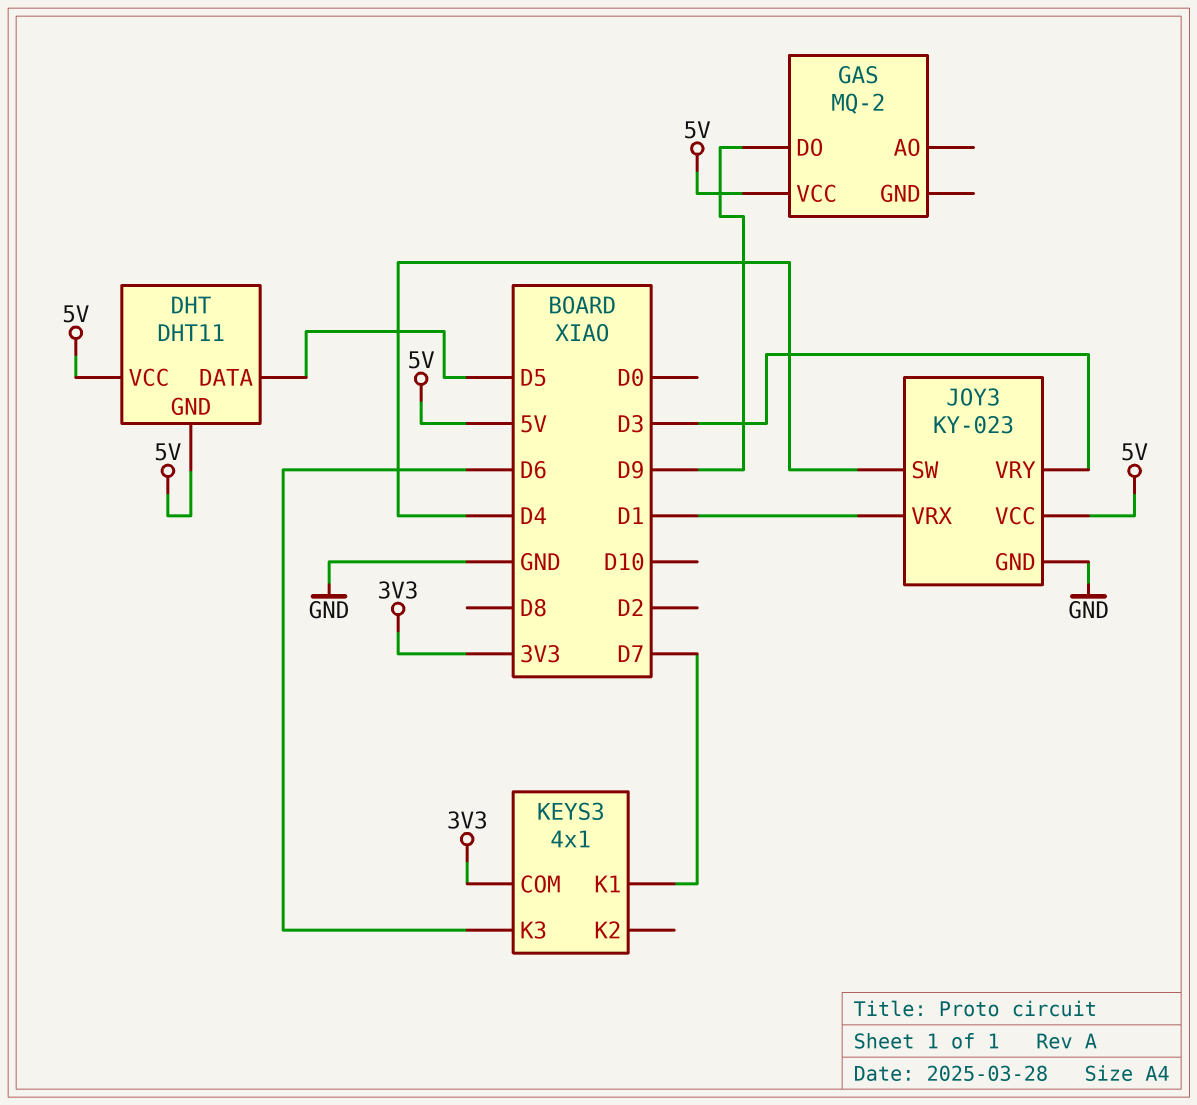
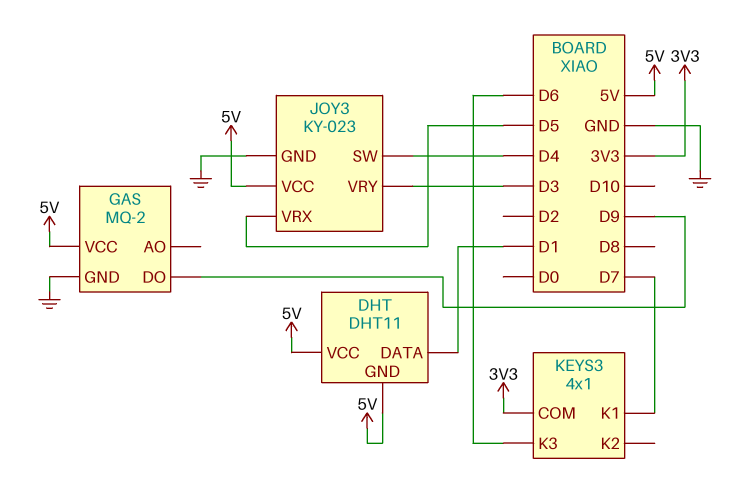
DHT pin DATA: D5 -> D1
GAS pin GND: none -> GND
JOY3 pin VRX: D1 -> D5

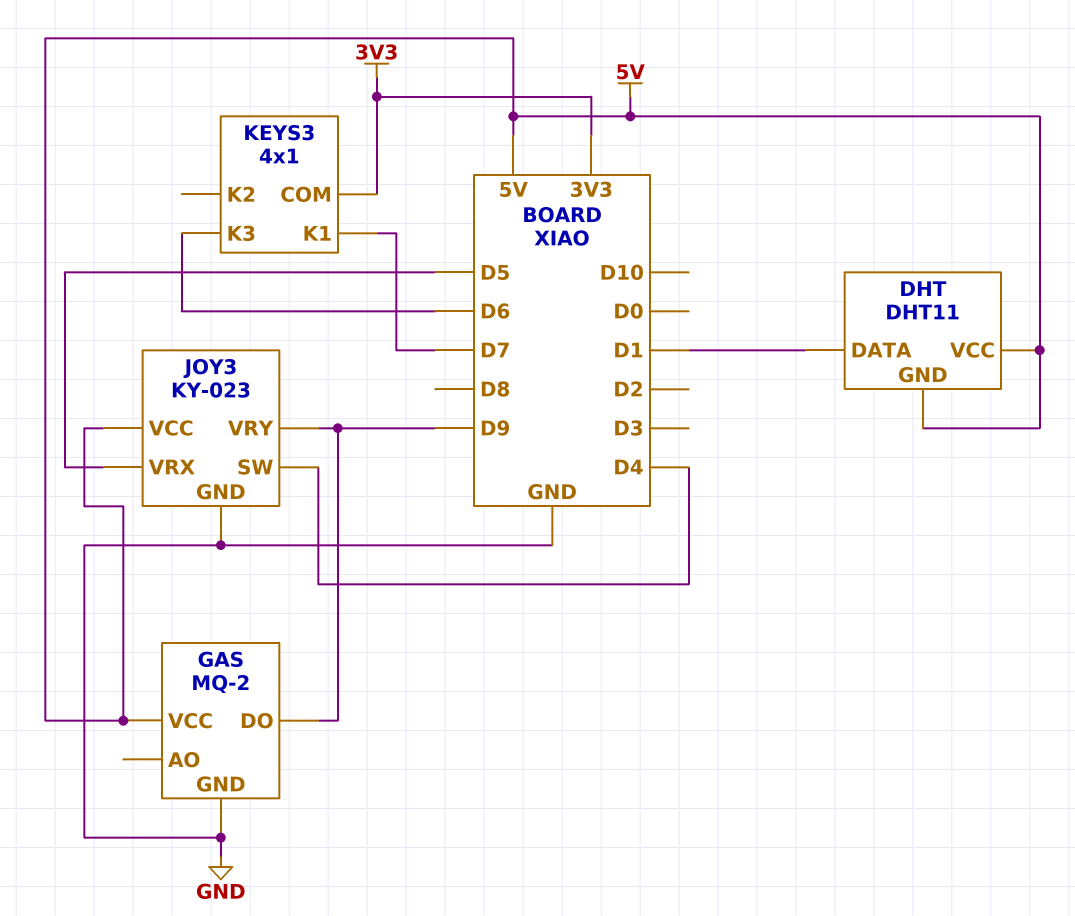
JOY3 pin VRY: D3 -> D9

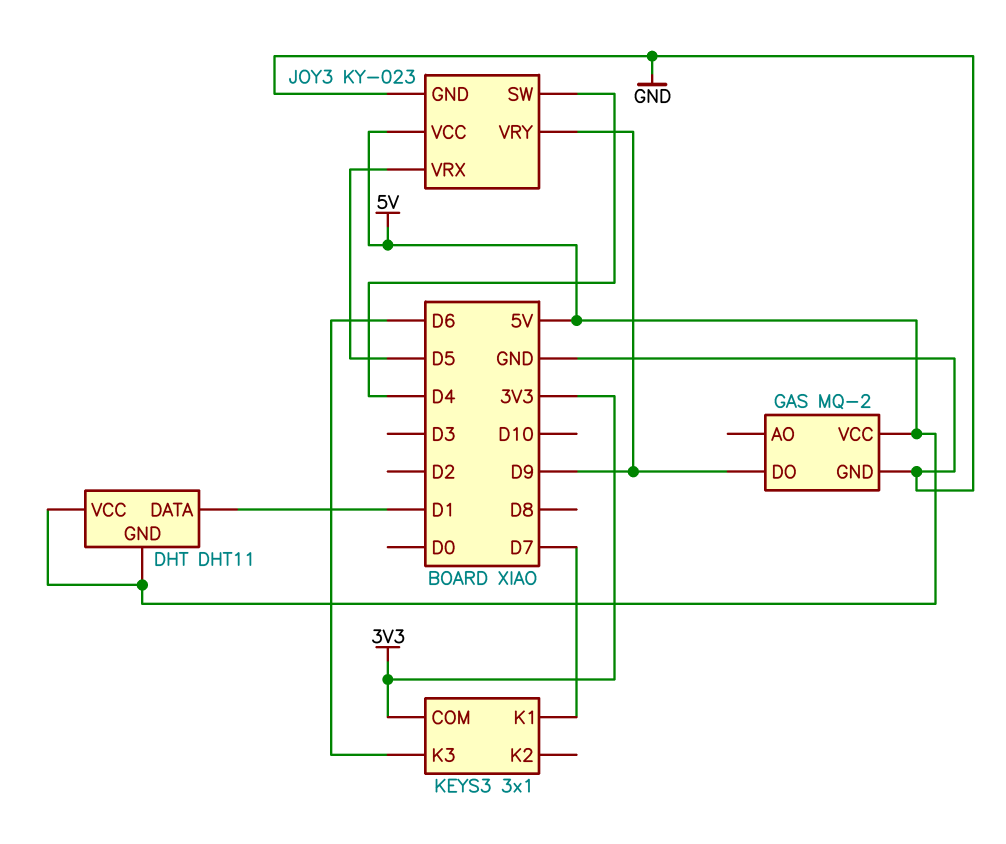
KEYS3: 4x1 -> 3x1

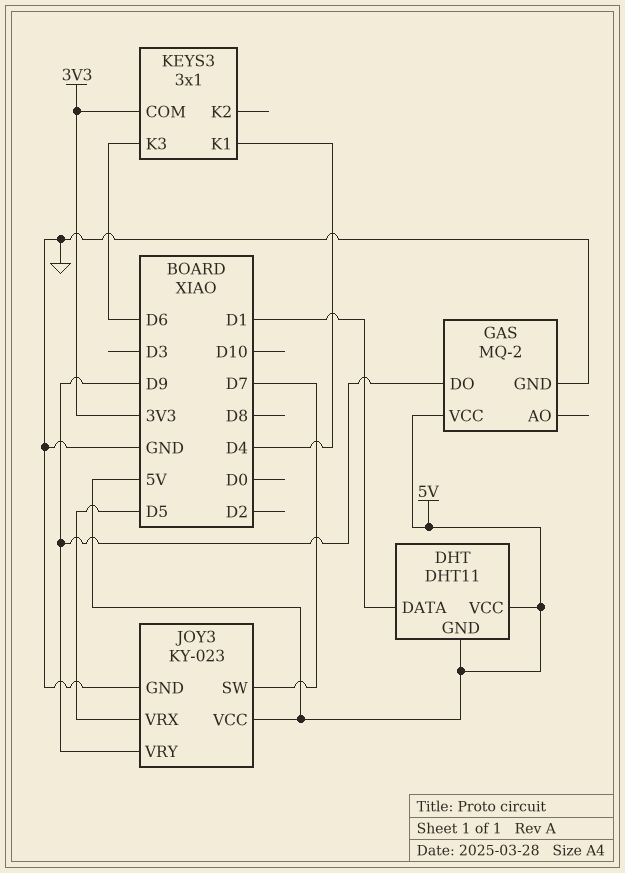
JOY3 pin SW: D4 -> D7
KEYS3 pin K1: D7 -> D4

